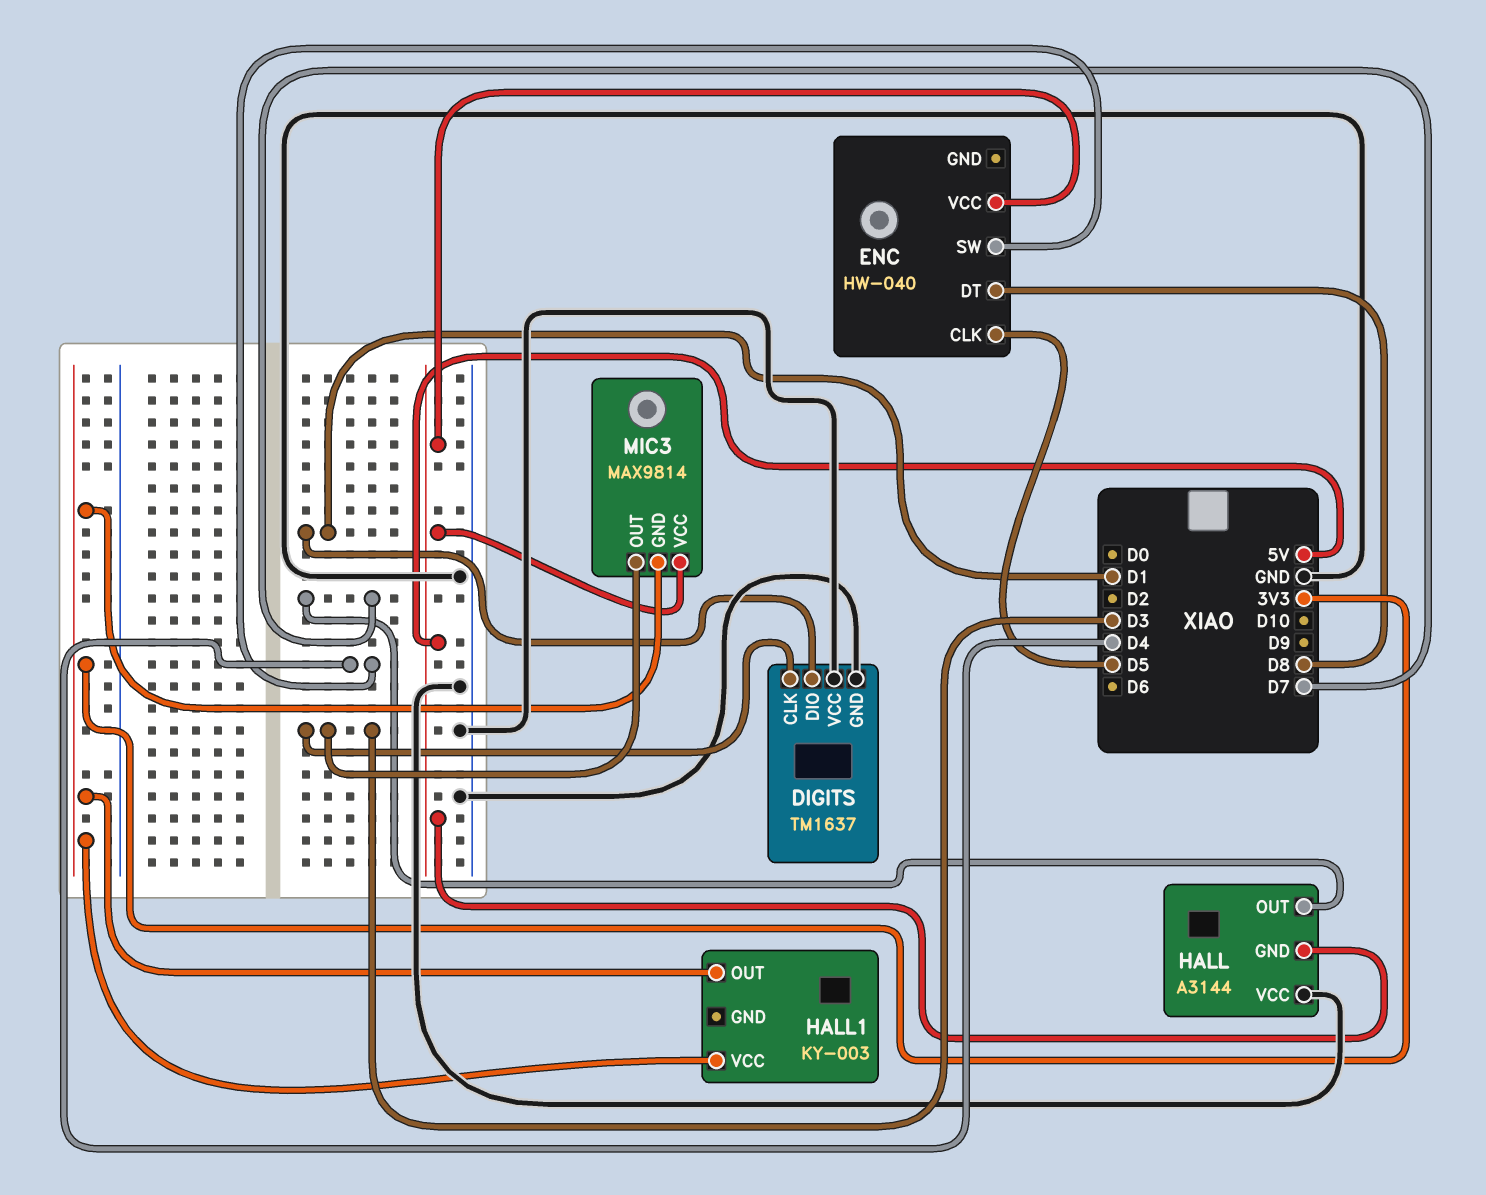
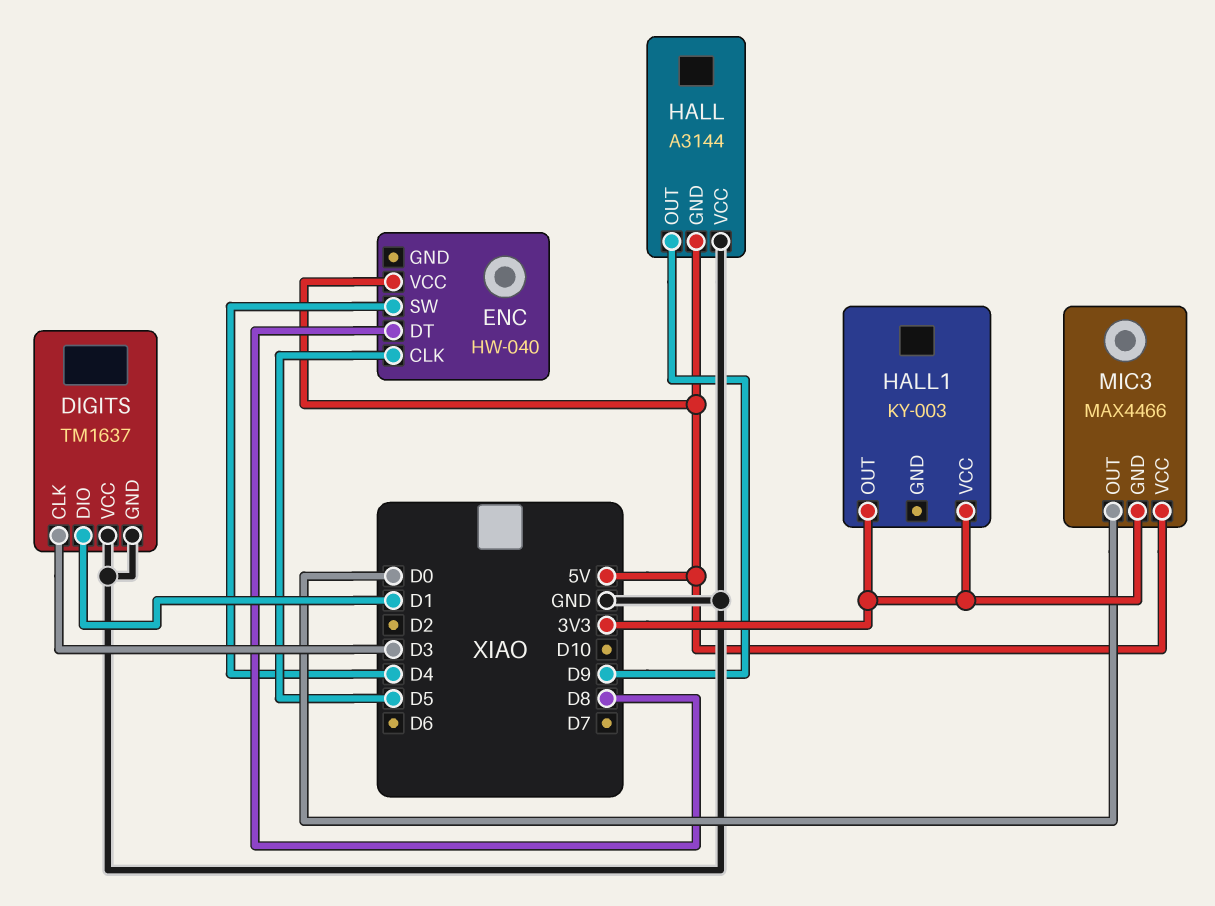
HALL pin OUT: D7 -> D9
MIC3: MAX9814 -> MAX4466
MIC3 pin OUT: D3 -> D0

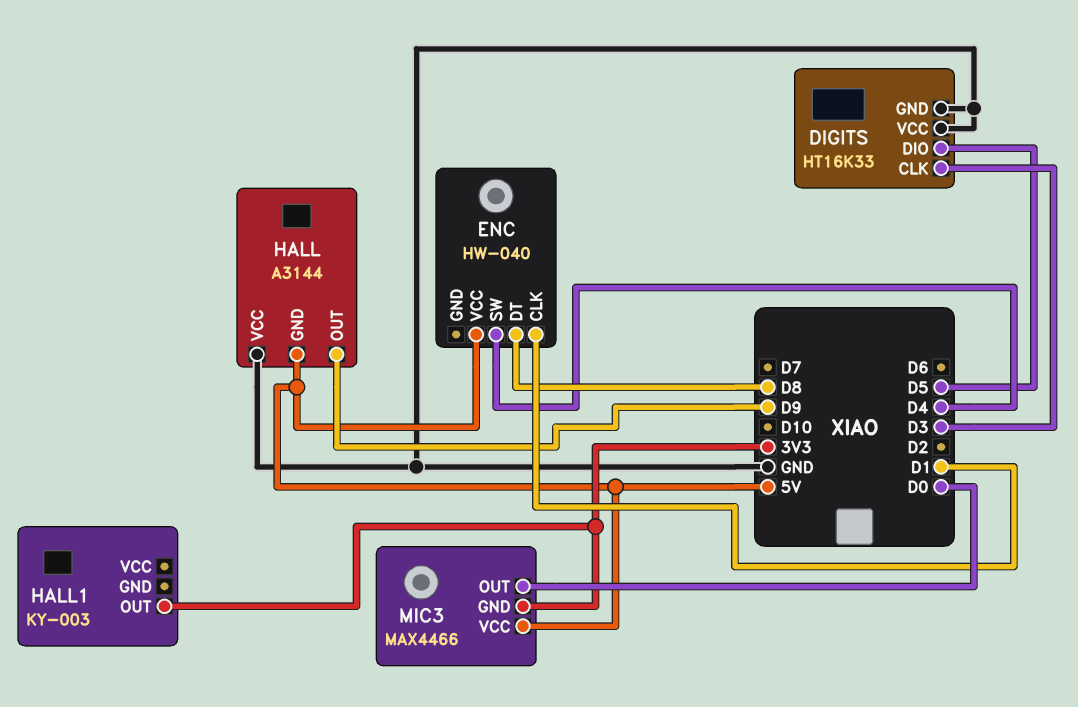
DIGITS: TM1637 -> HT16K33
DIGITS pin DIO: D1 -> D5
ENC pin CLK: D5 -> D1
HALL1 pin VCC: 3V3 -> none

